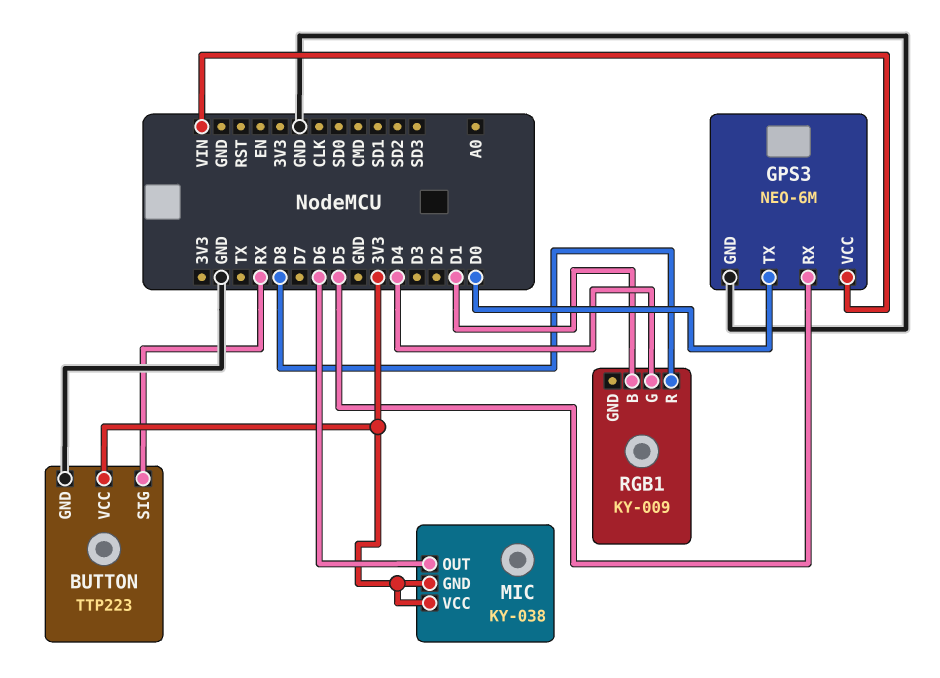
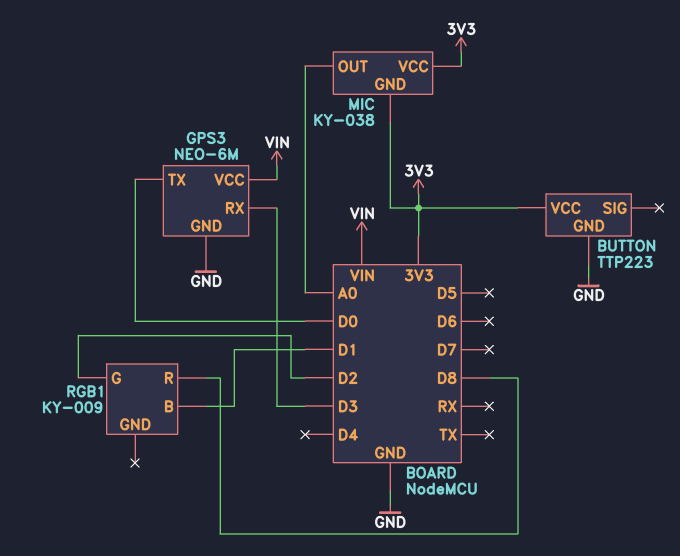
BUTTON pin SIG: RX -> none
GPS3 pin RX: D5 -> D3
MIC pin OUT: D6 -> A0
RGB1 pin G: D4 -> D2

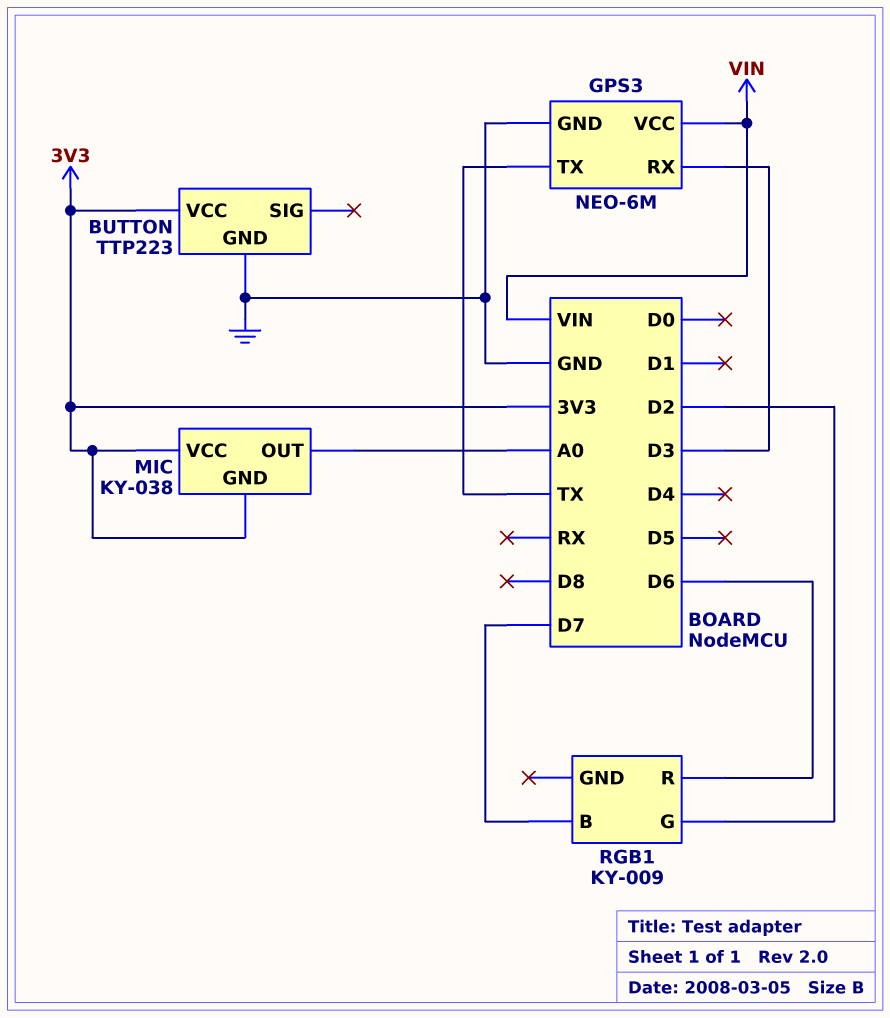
GPS3 pin TX: D0 -> TX
RGB1 pin B: D1 -> D7
RGB1 pin R: D8 -> D6

